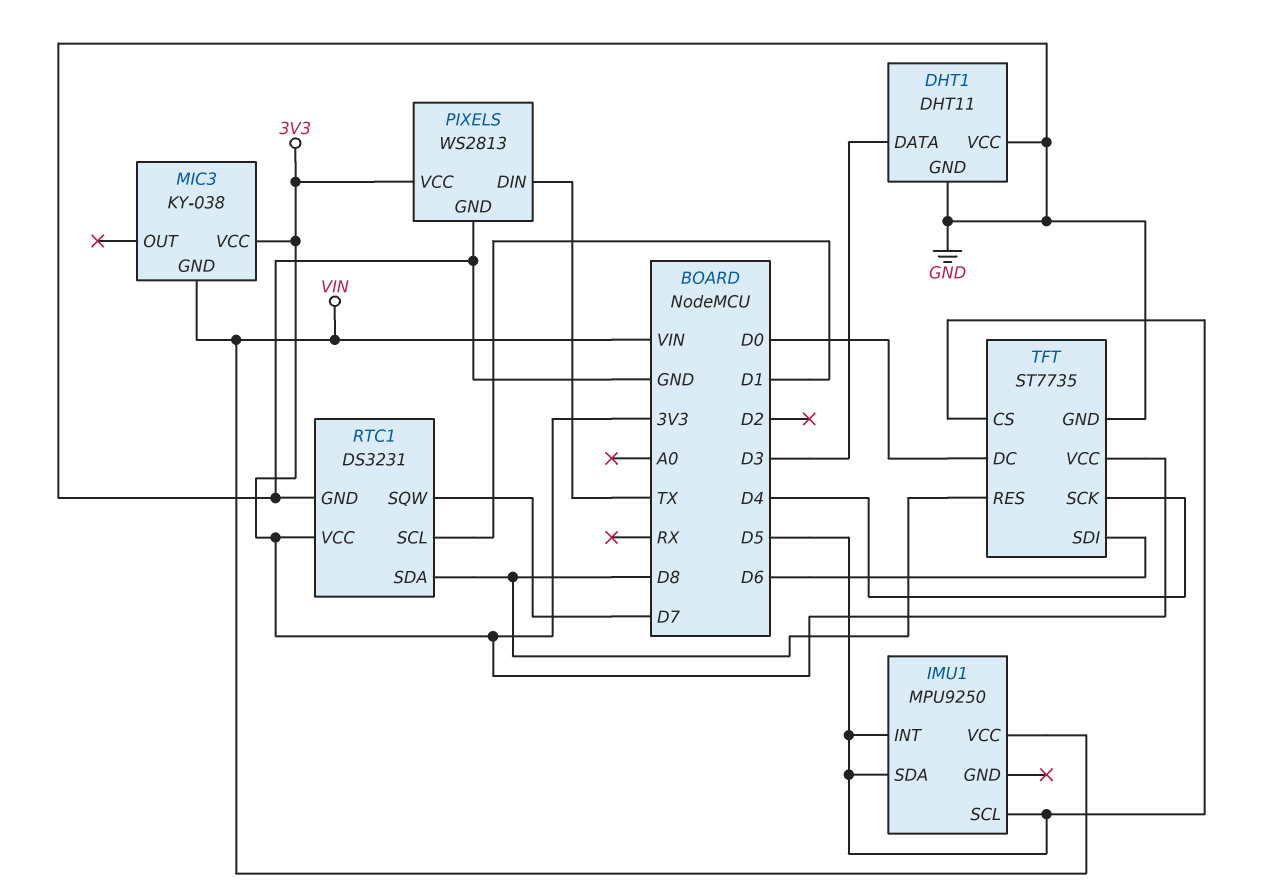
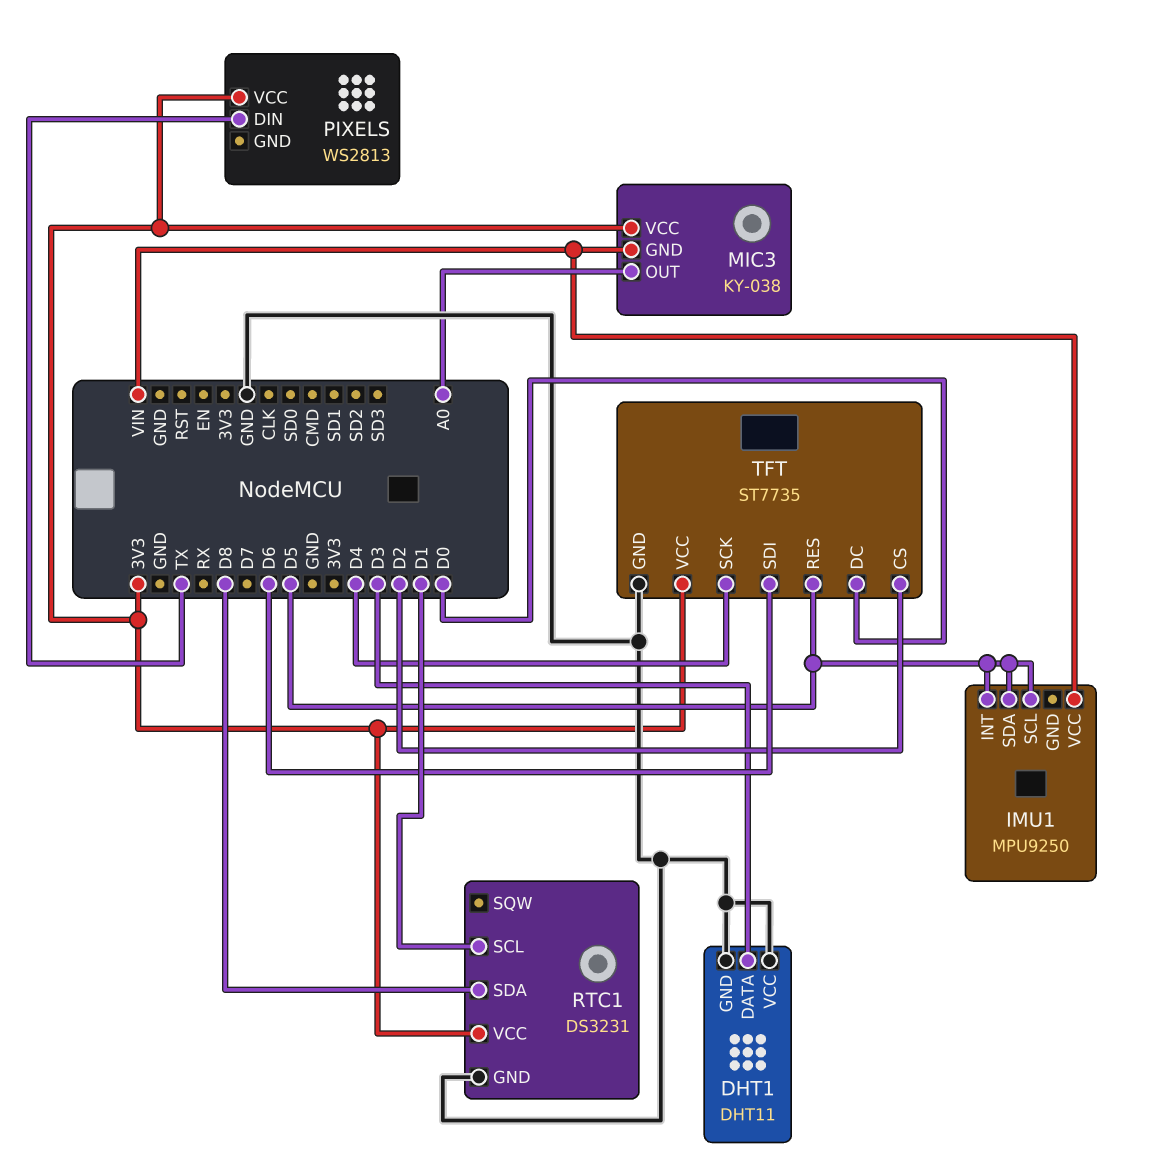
MIC3 pin OUT: none -> A0
PIXELS pin GND: GND -> none
RTC1 pin SQW: D7 -> none
TFT pin CS: D5 -> D2
TFT pin RES: D8 -> D5

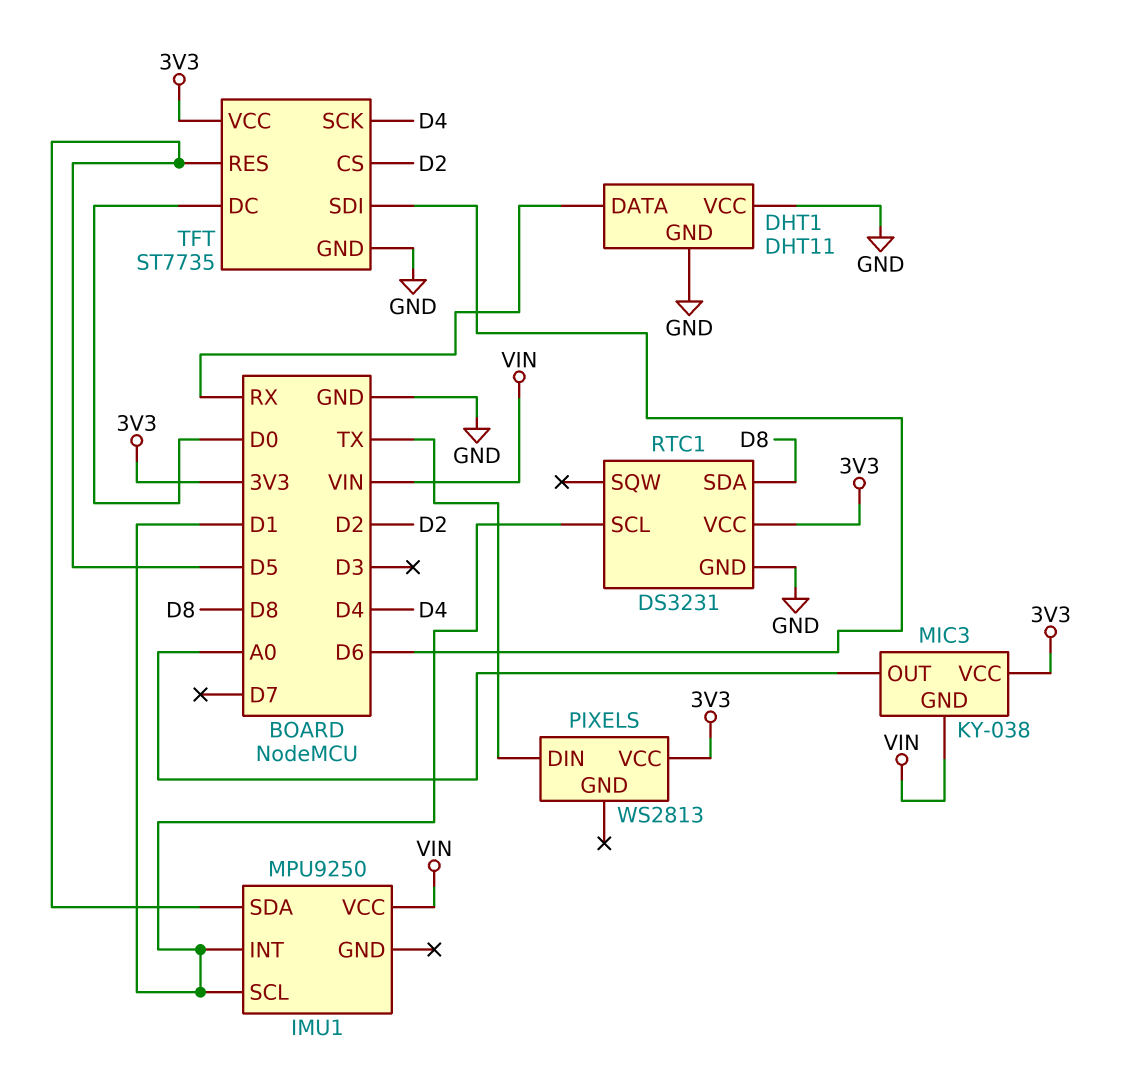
DHT1 pin DATA: D3 -> RX
IMU1 pin INT: D5 -> D1
IMU1 pin SCL: D5 -> D1

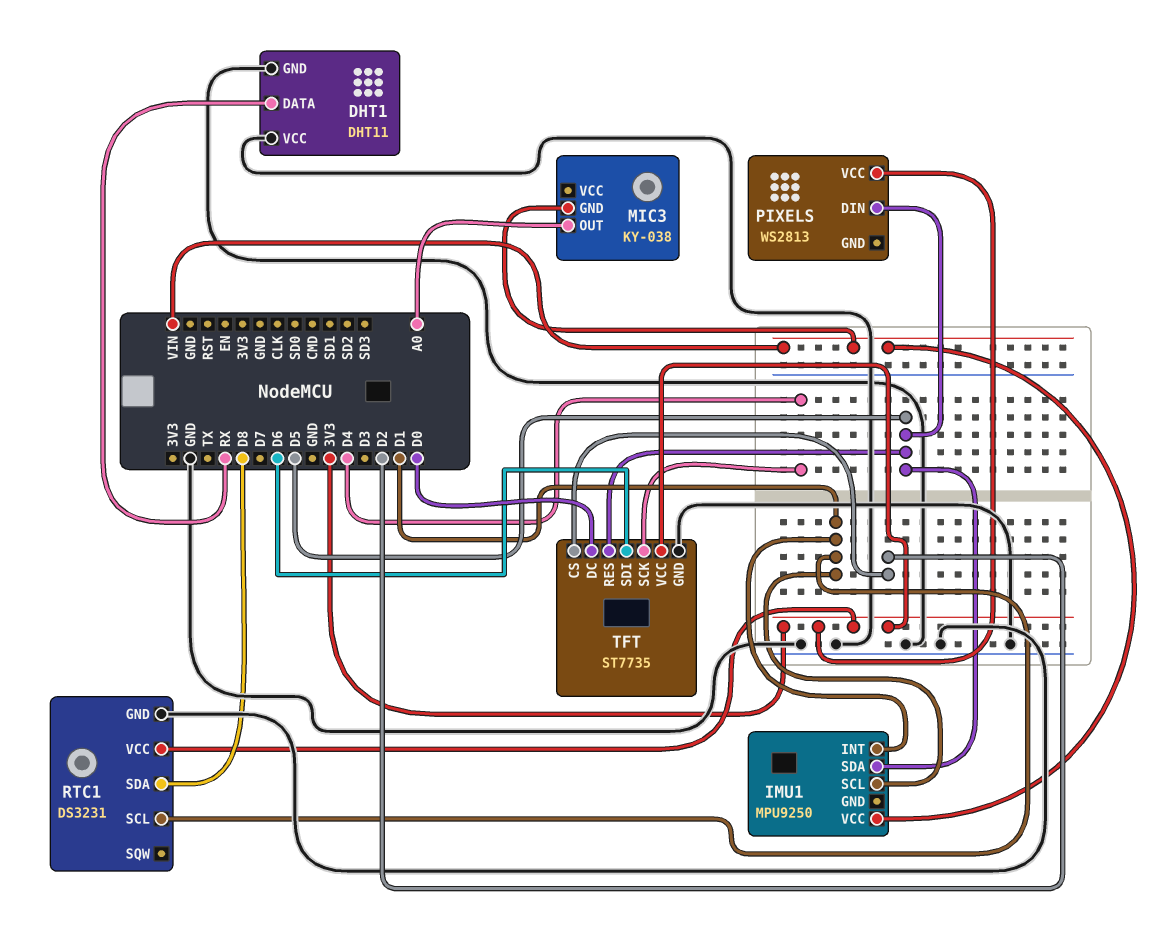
MIC3 pin VCC: 3V3 -> none
PIXELS pin DIN: TX -> D5

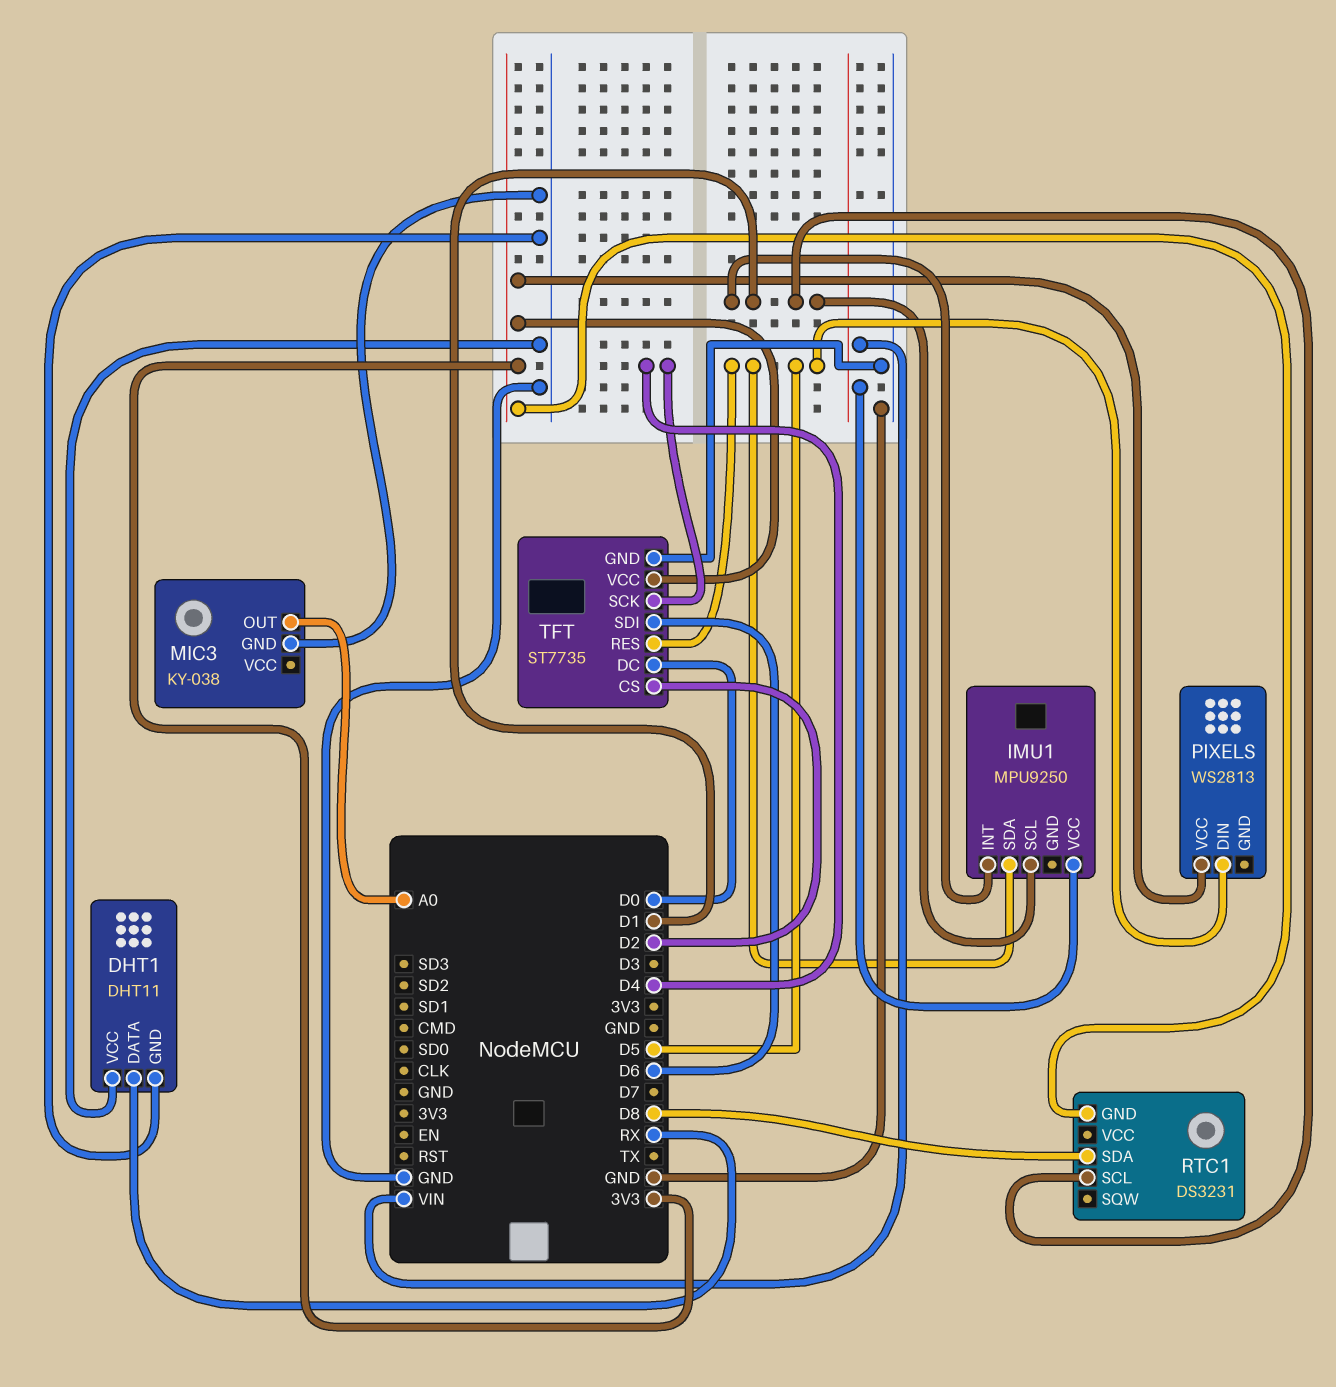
MIC3 pin GND: VIN -> GND
RTC1 pin GND: GND -> 3V3
RTC1 pin VCC: 3V3 -> none

